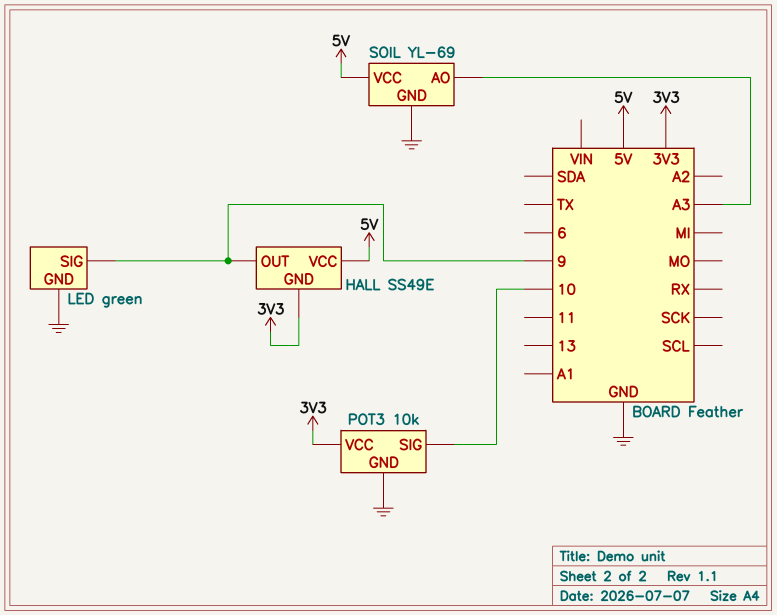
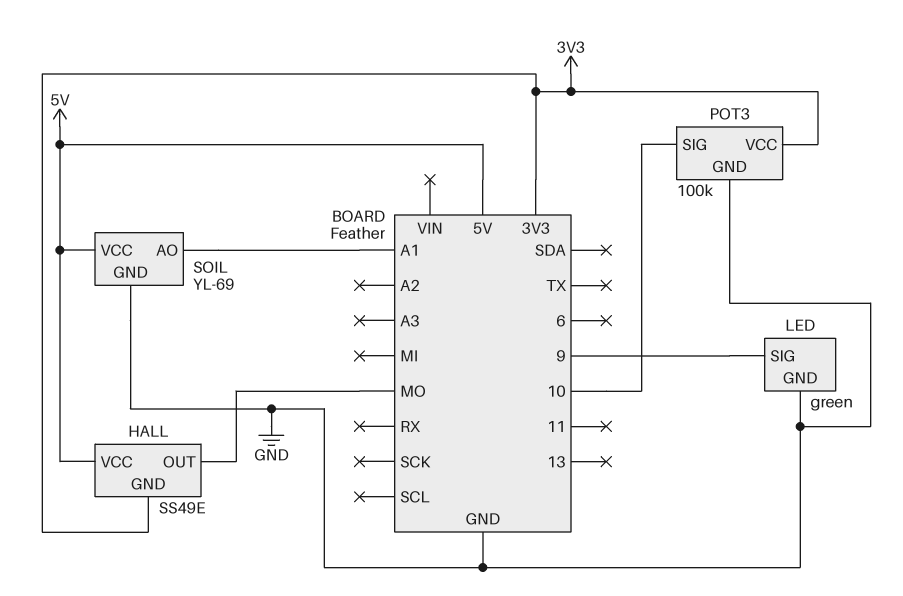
HALL pin OUT: 9 -> MO
POT3: 10k -> 100k
SOIL pin AO: A3 -> A1

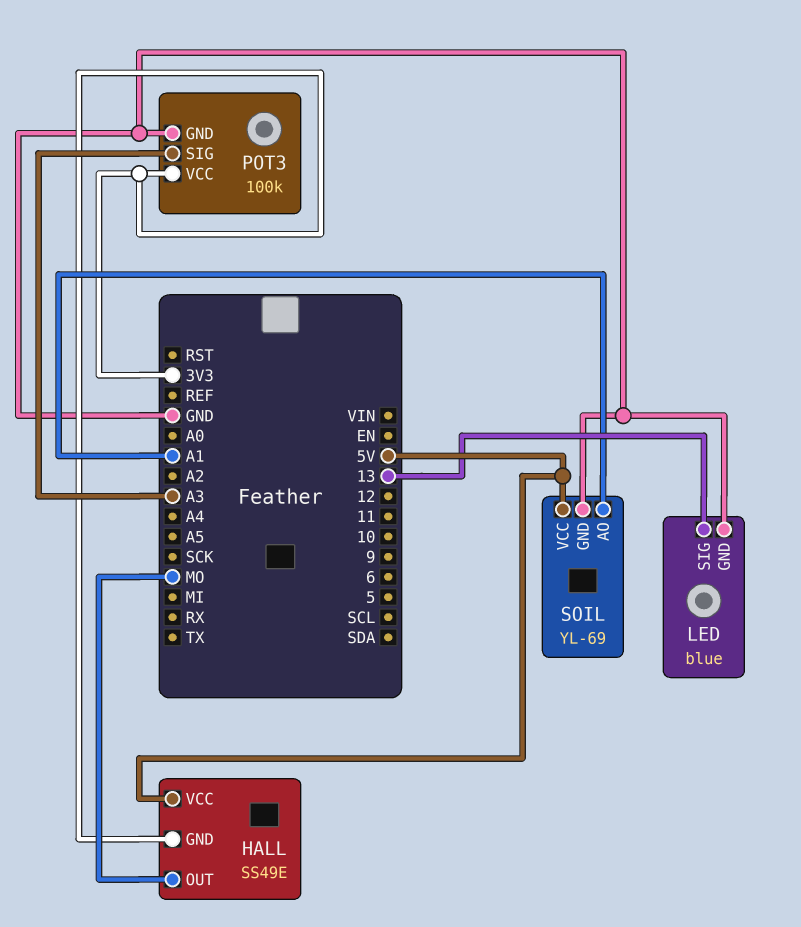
LED: green -> blue
LED pin SIG: 9 -> 13
POT3 pin SIG: 10 -> A3

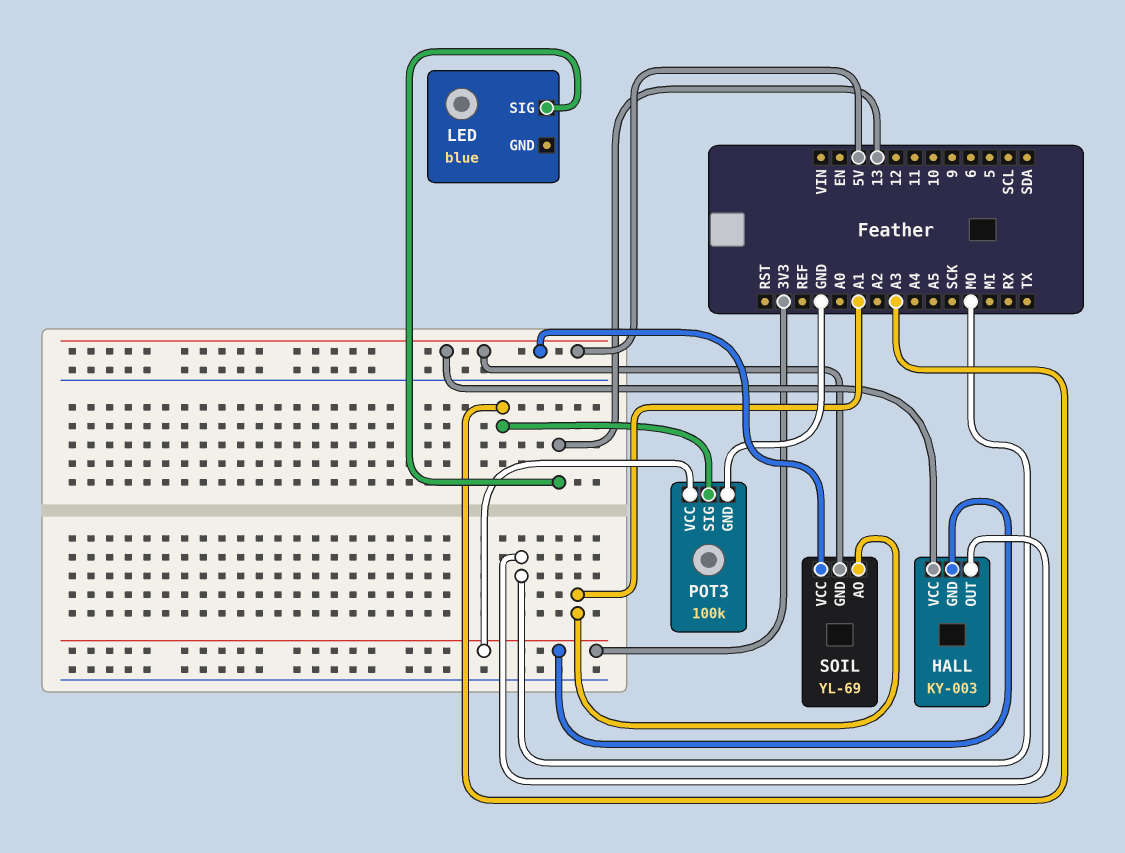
HALL: SS49E -> KY-003
LED pin GND: GND -> none
SOIL pin GND: GND -> 5V

